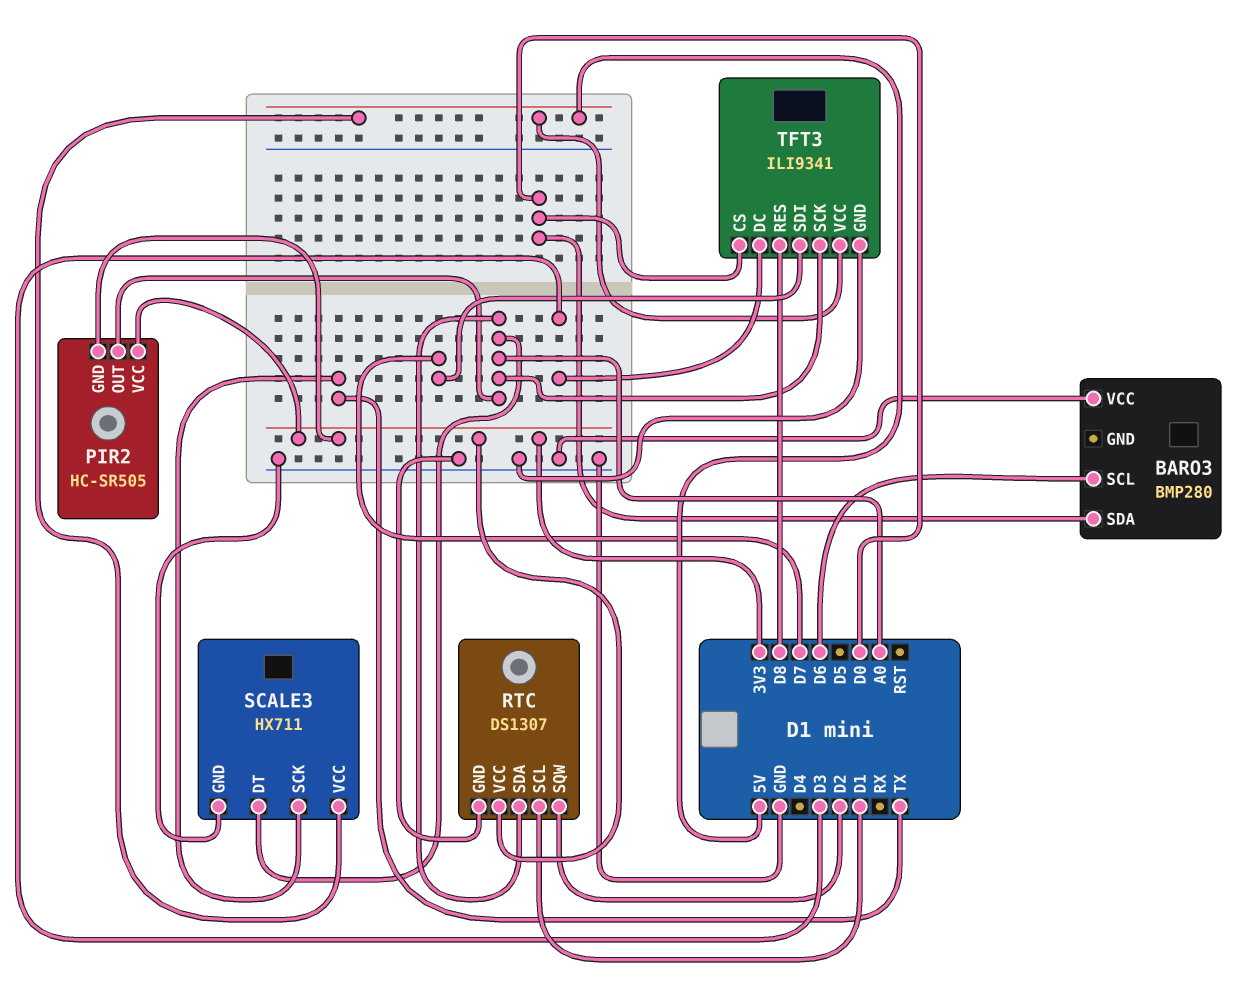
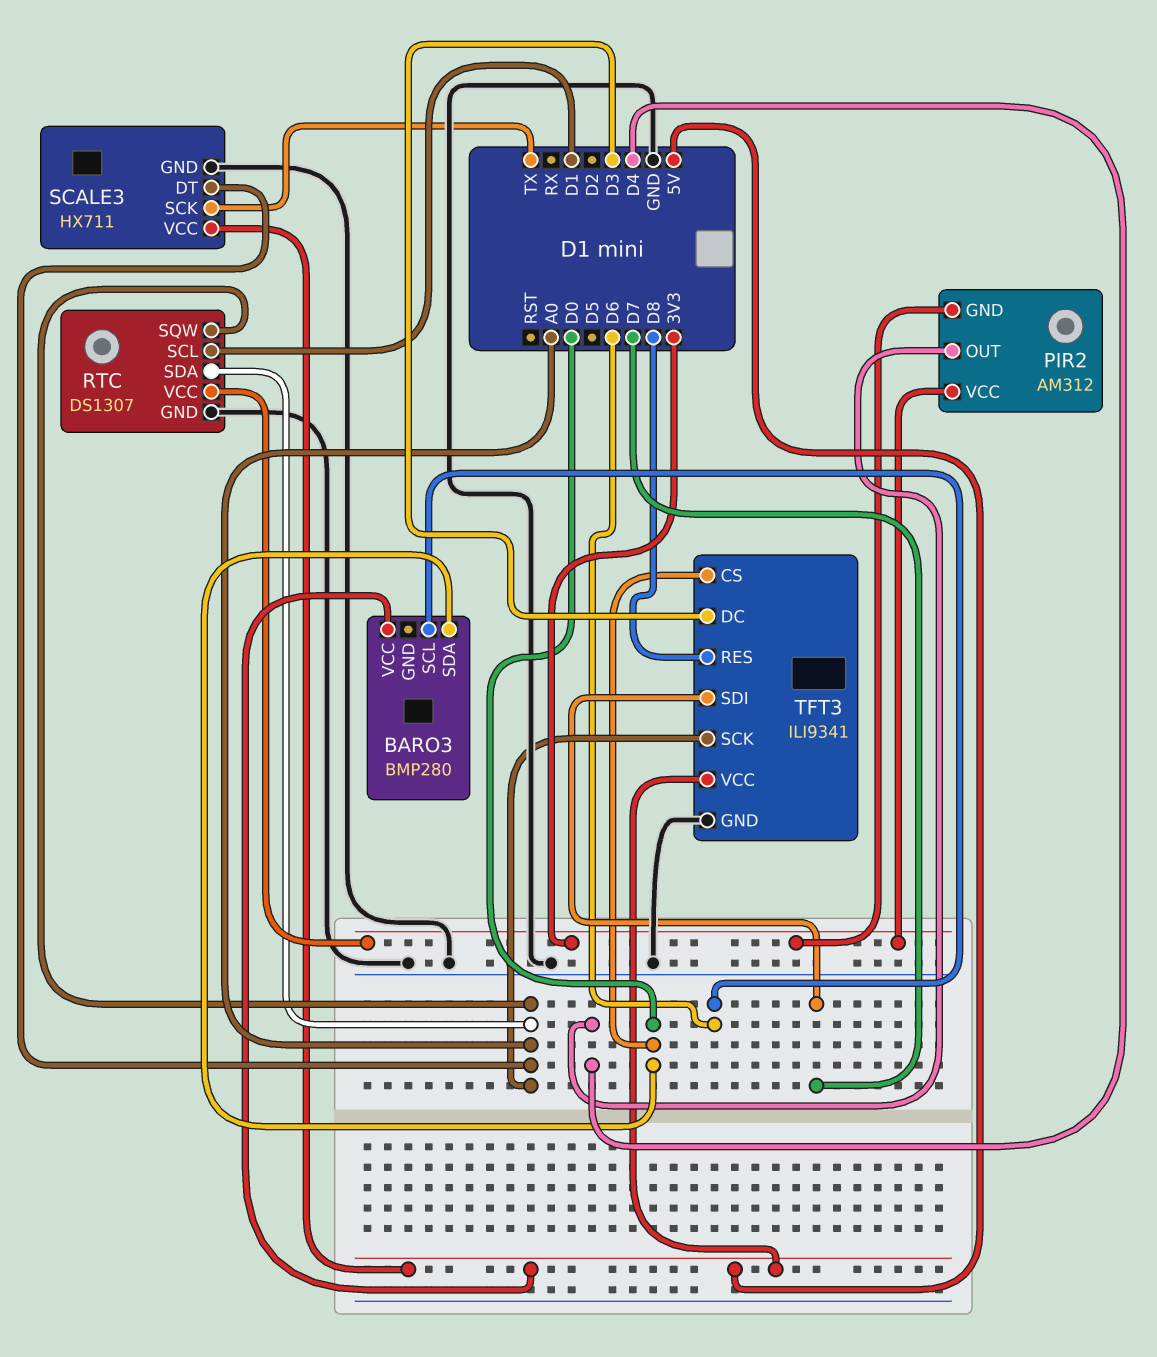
BARO3 pin VCC: GND -> 5V
PIR2: HC-SR505 -> AM312
PIR2 pin OUT: A0 -> D4
RTC pin SQW: D2 -> A0

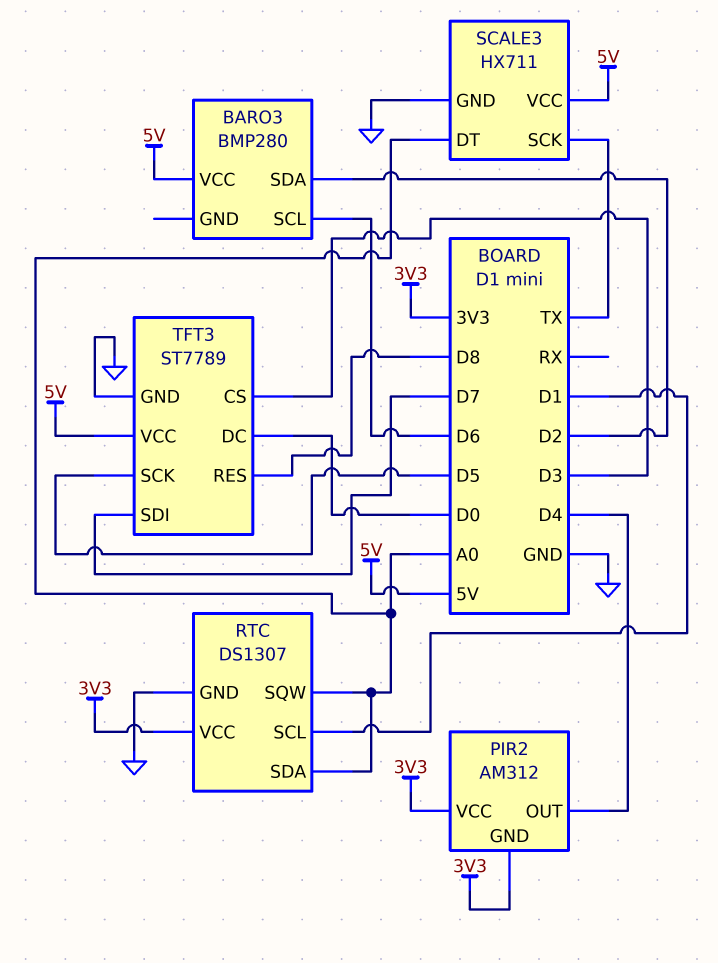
BARO3 pin SDA: D0 -> D2
TFT3: ILI9341 -> ST7789
TFT3 pin CS: D0 -> D3
TFT3 pin DC: D3 -> D0
TFT3 pin SCK: A0 -> D5

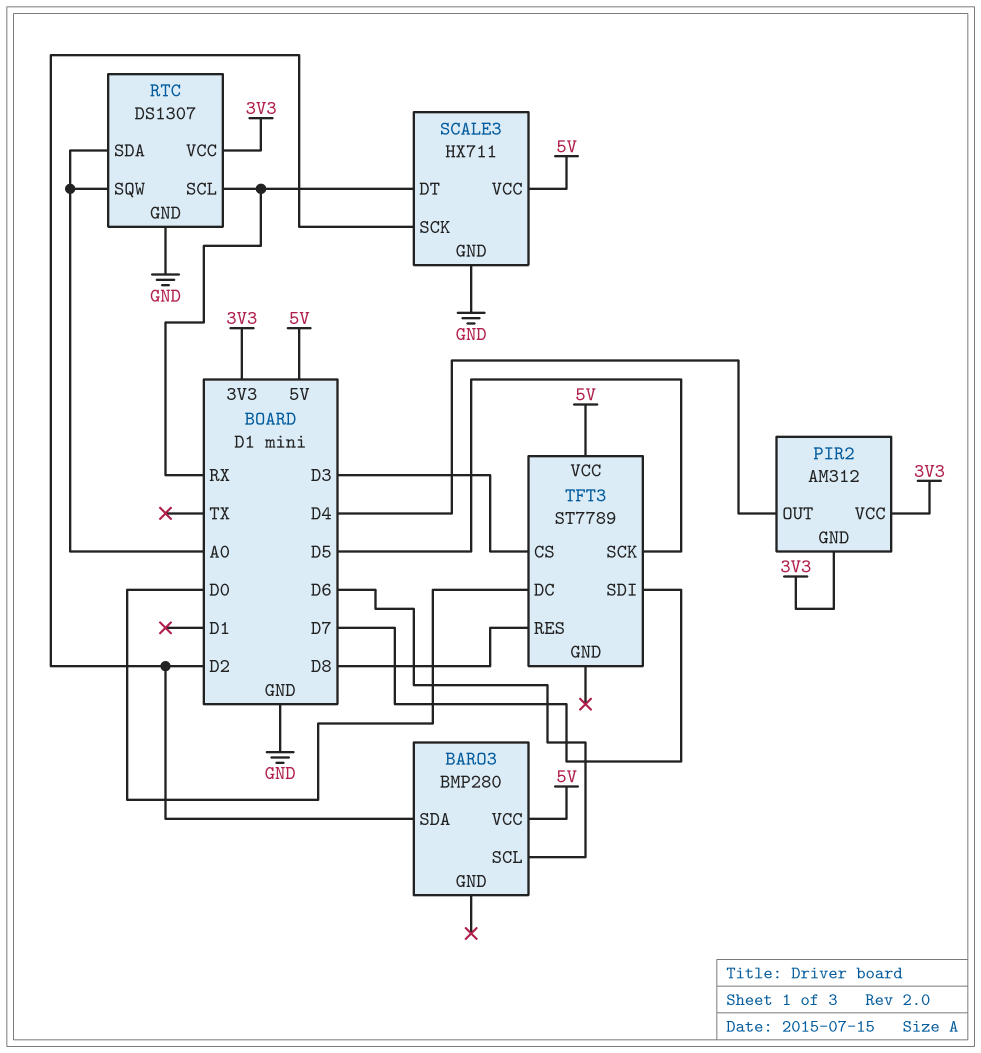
RTC pin SCL: D1 -> RX
SCALE3 pin DT: A0 -> RX
SCALE3 pin SCK: TX -> D2
TFT3 pin GND: GND -> none

